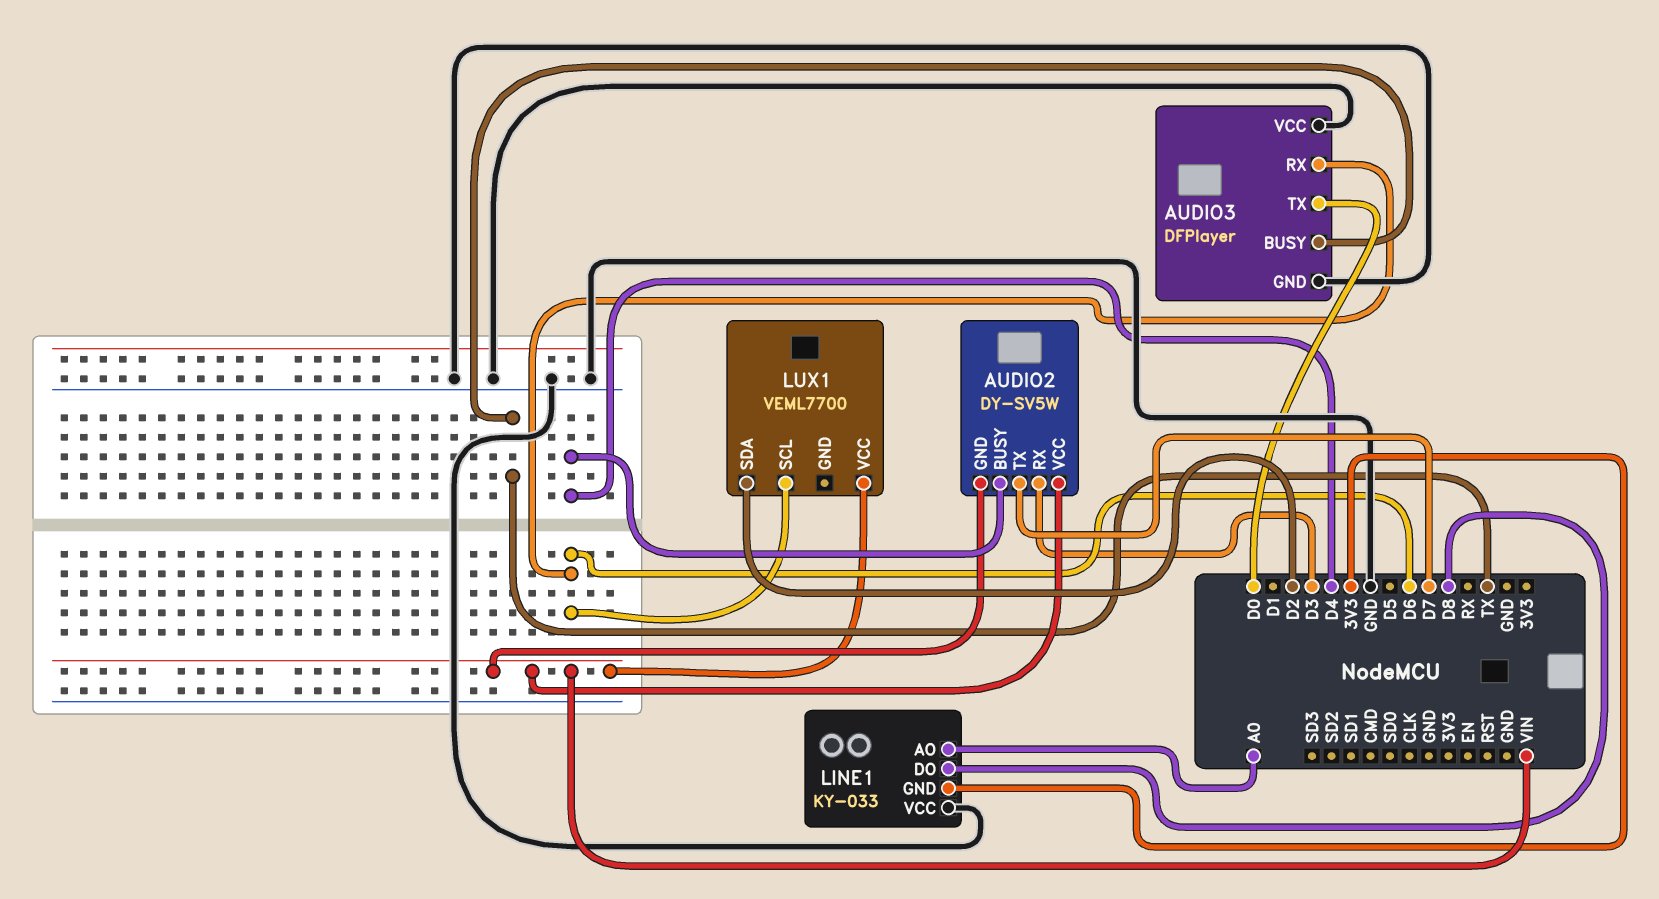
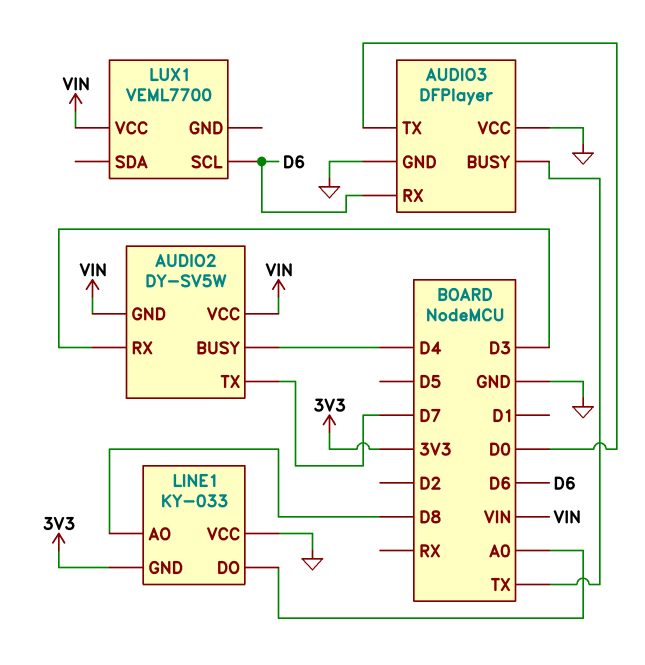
LINE1 pin AO: A0 -> D8
LINE1 pin DO: D8 -> A0
LUX1 pin SDA: D2 -> none

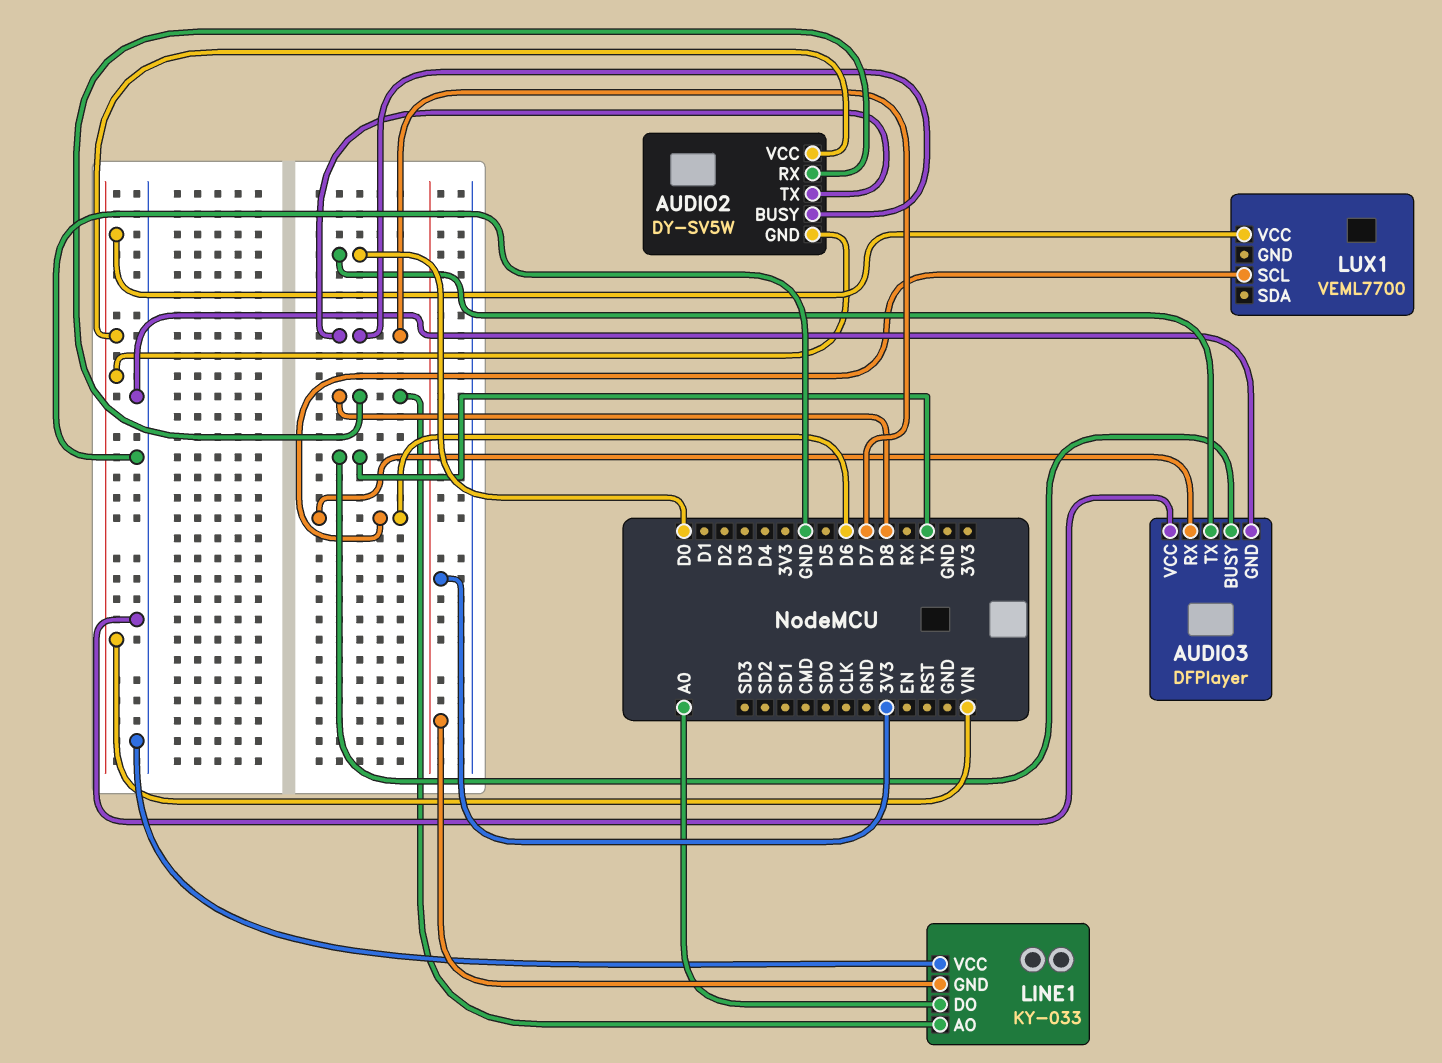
AUDIO2 pin BUSY: D4 -> D7
AUDIO2 pin RX: D3 -> D8

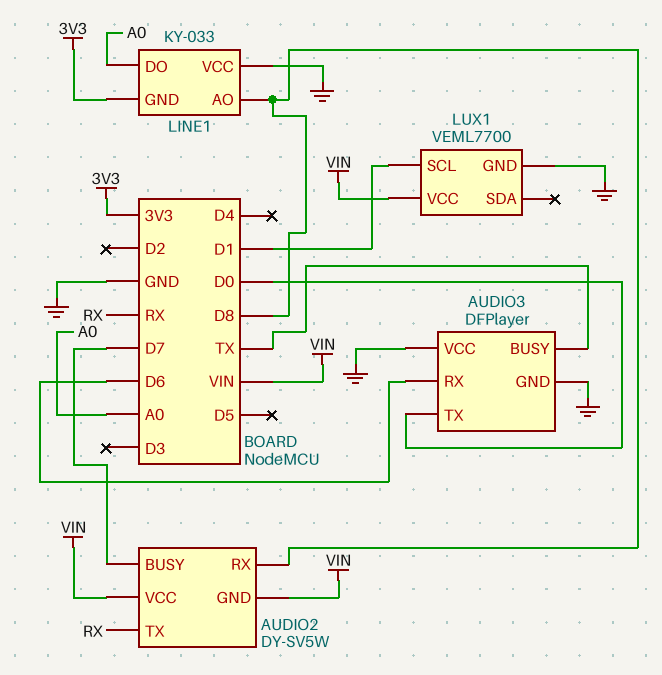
AUDIO2 pin TX: D7 -> RX
LUX1 pin GND: none -> GND
LUX1 pin SCL: D6 -> D1

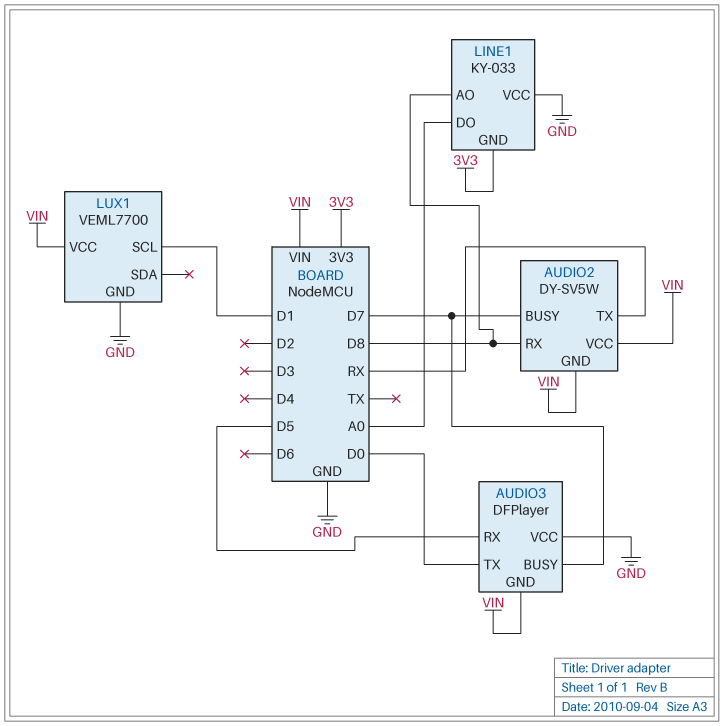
AUDIO3 pin BUSY: TX -> D7
AUDIO3 pin GND: GND -> VIN
AUDIO3 pin RX: D6 -> D5

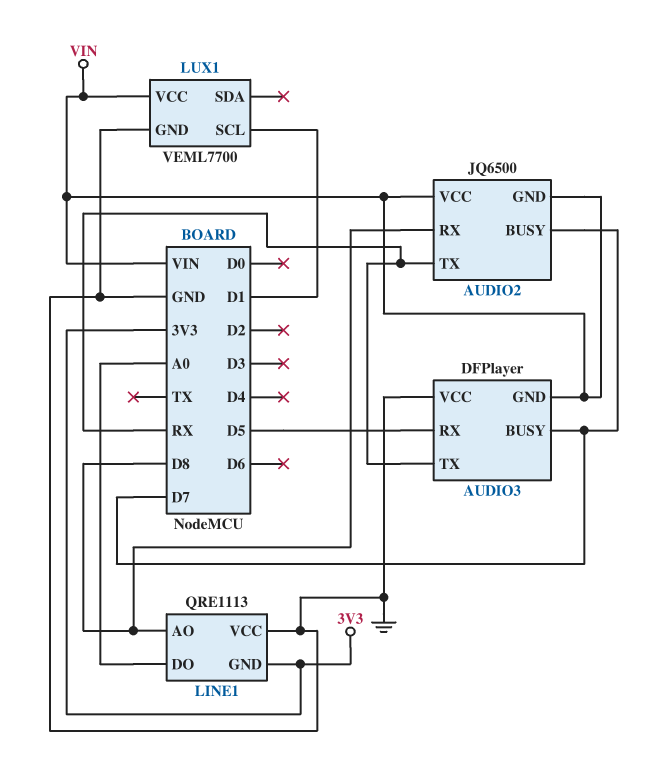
AUDIO2: DY-SV5W -> JQ6500
AUDIO3 pin TX: D0 -> RX
LINE1: KY-033 -> QRE1113

